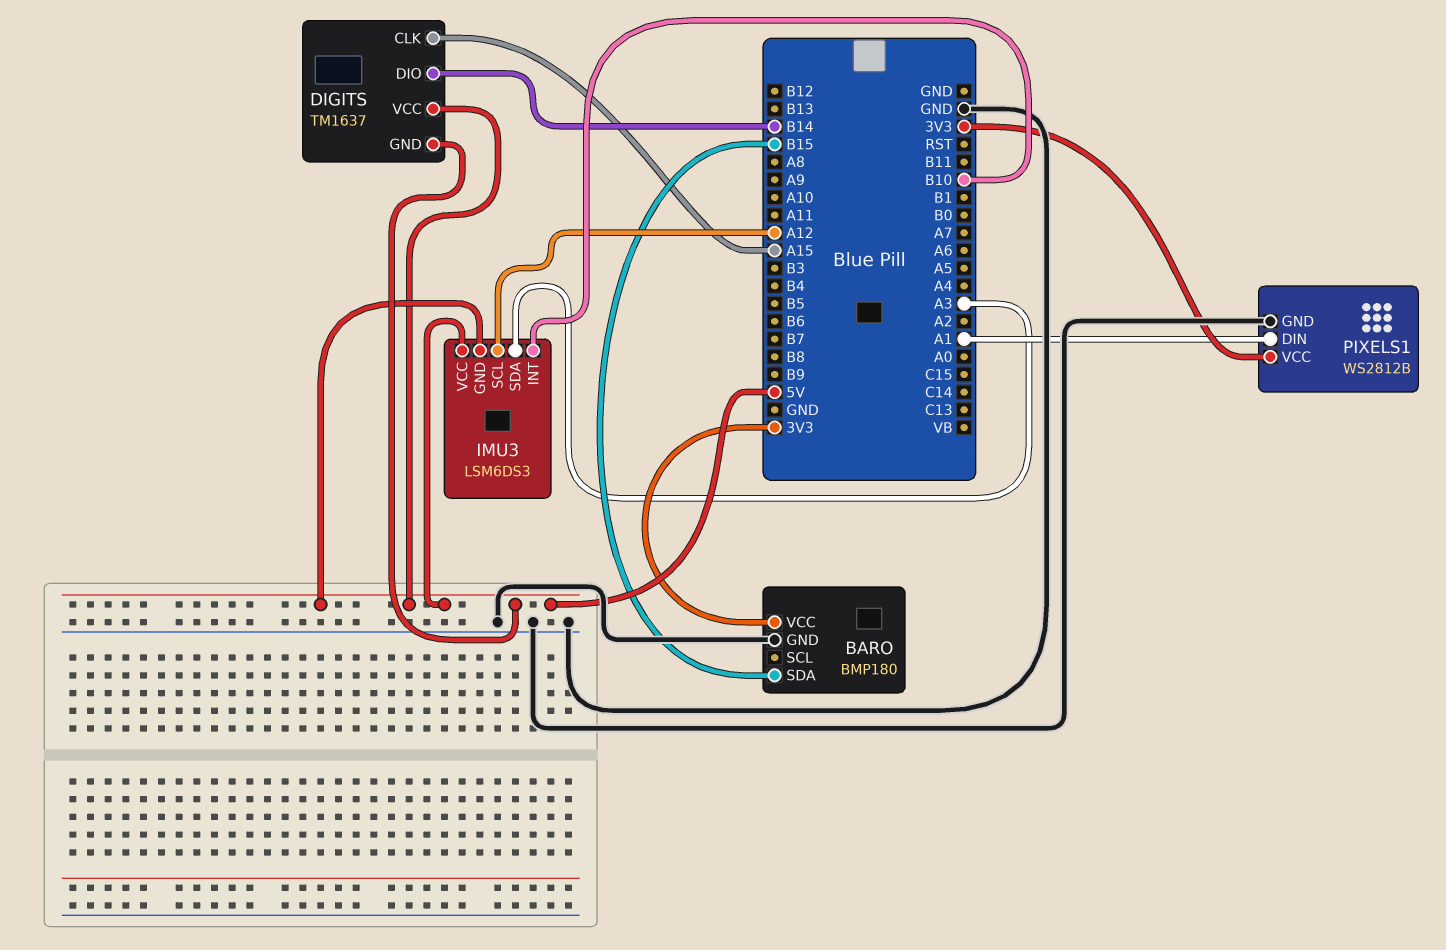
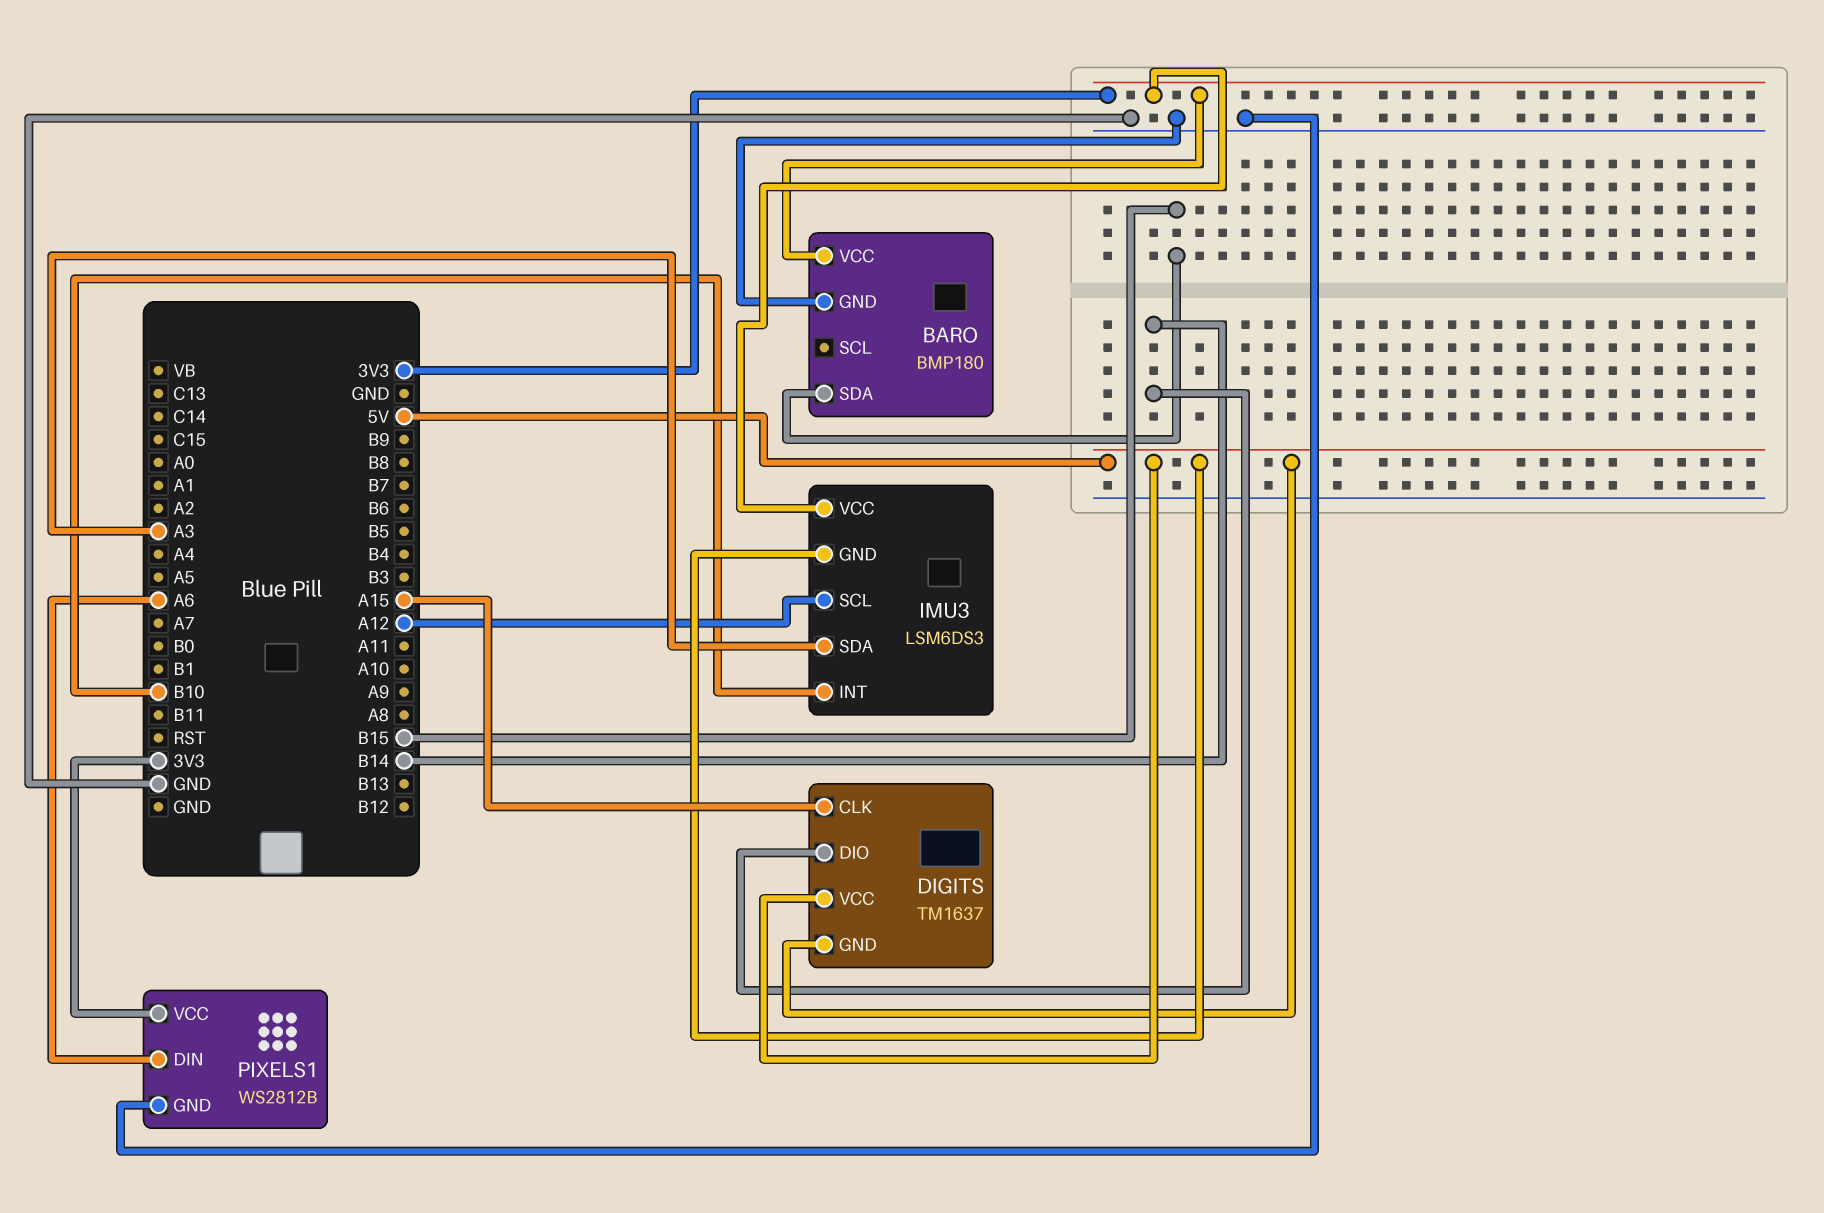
IMU3 pin VCC: 5V -> 3V3
PIXELS1 pin DIN: A1 -> A6

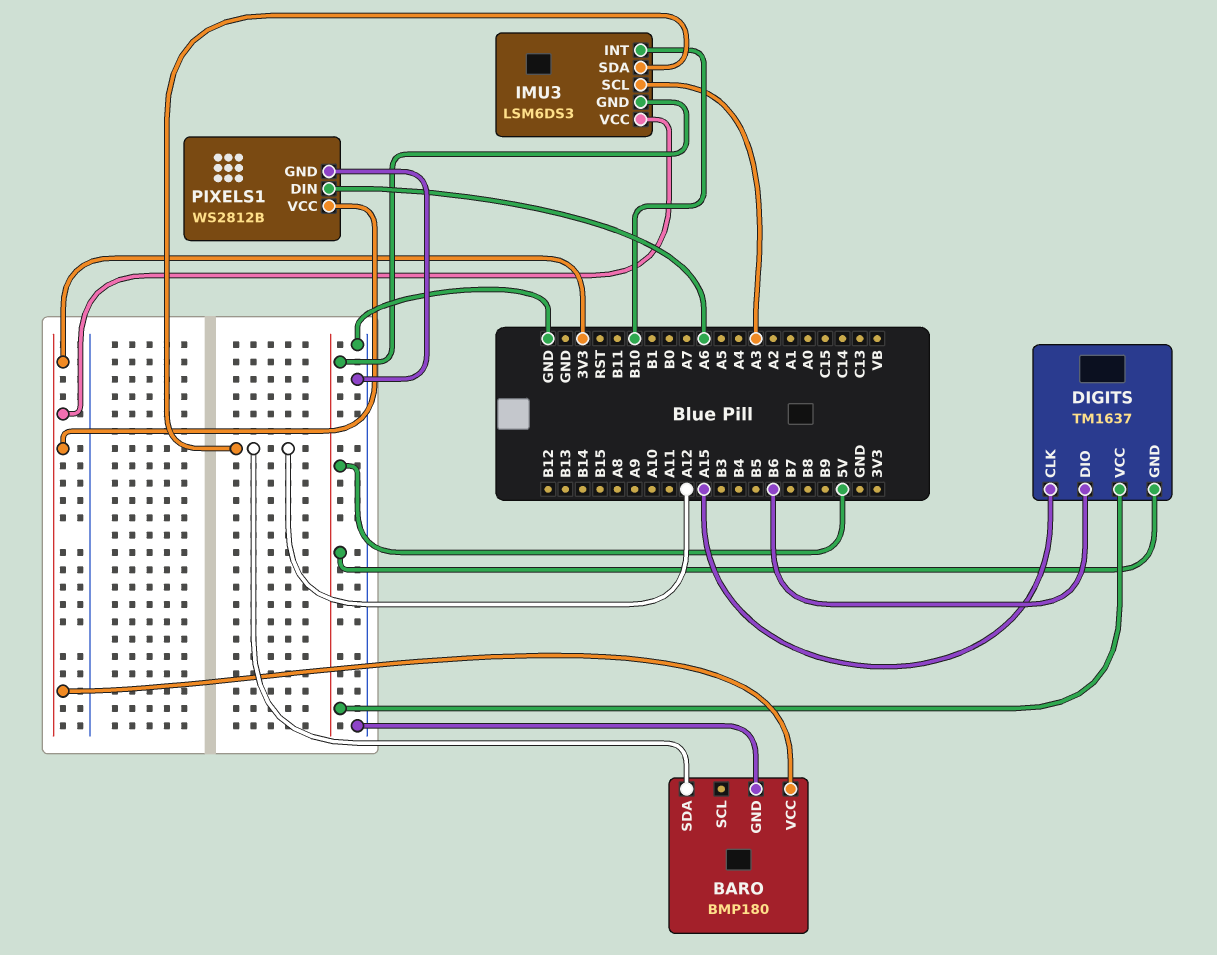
BARO pin SDA: B15 -> A12
DIGITS pin DIO: B14 -> B6
IMU3 pin SCL: A12 -> A3
IMU3 pin SDA: A3 -> A12

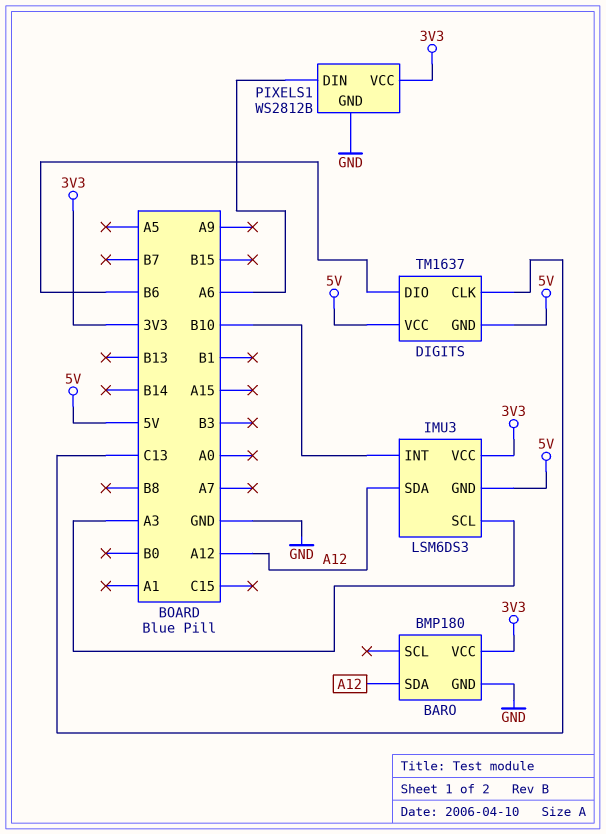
DIGITS pin CLK: A15 -> C13

